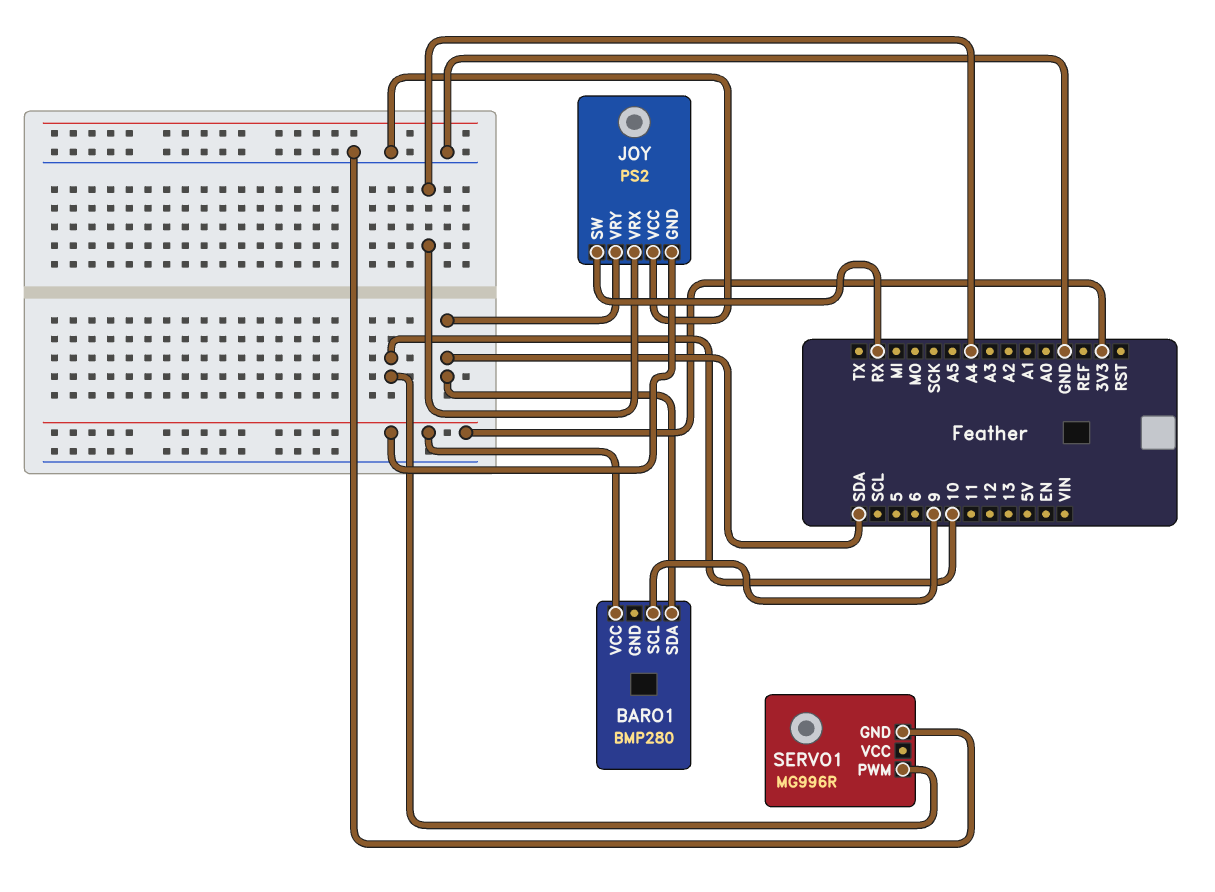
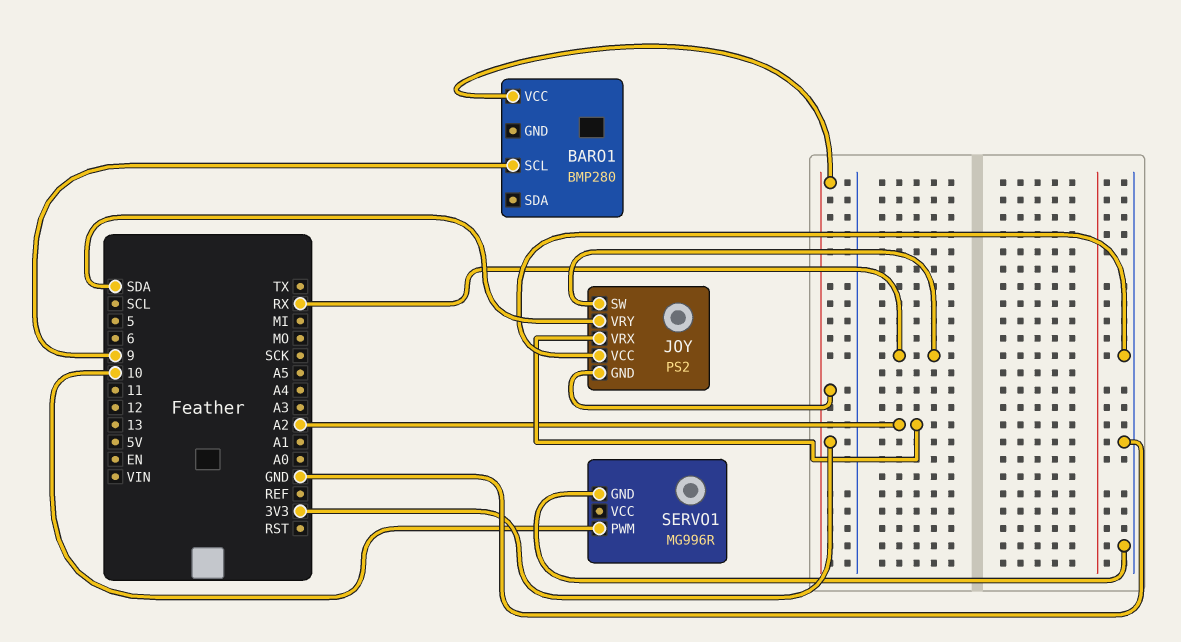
BARO1 pin SDA: SDA -> none
JOY pin VRX: A4 -> A2

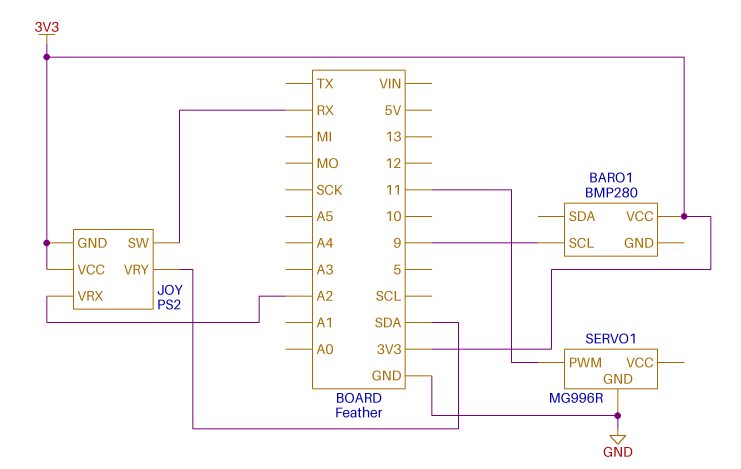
JOY pin VCC: GND -> 3V3
SERVO1 pin PWM: 10 -> 11

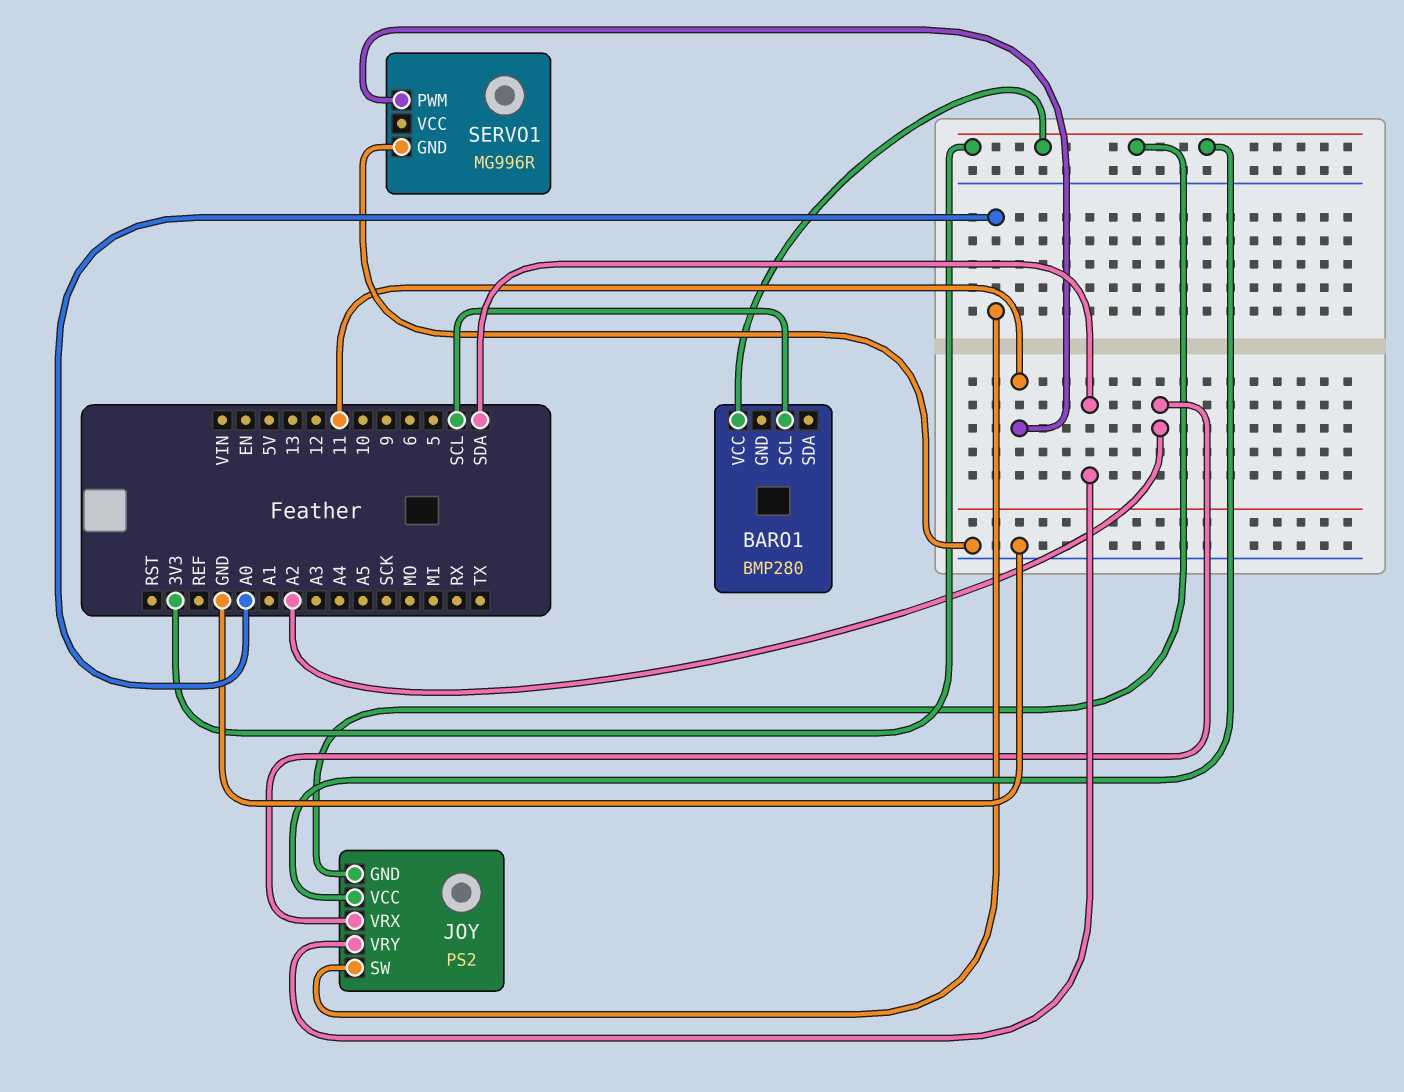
BARO1 pin SCL: 9 -> SCL
JOY pin SW: RX -> A0

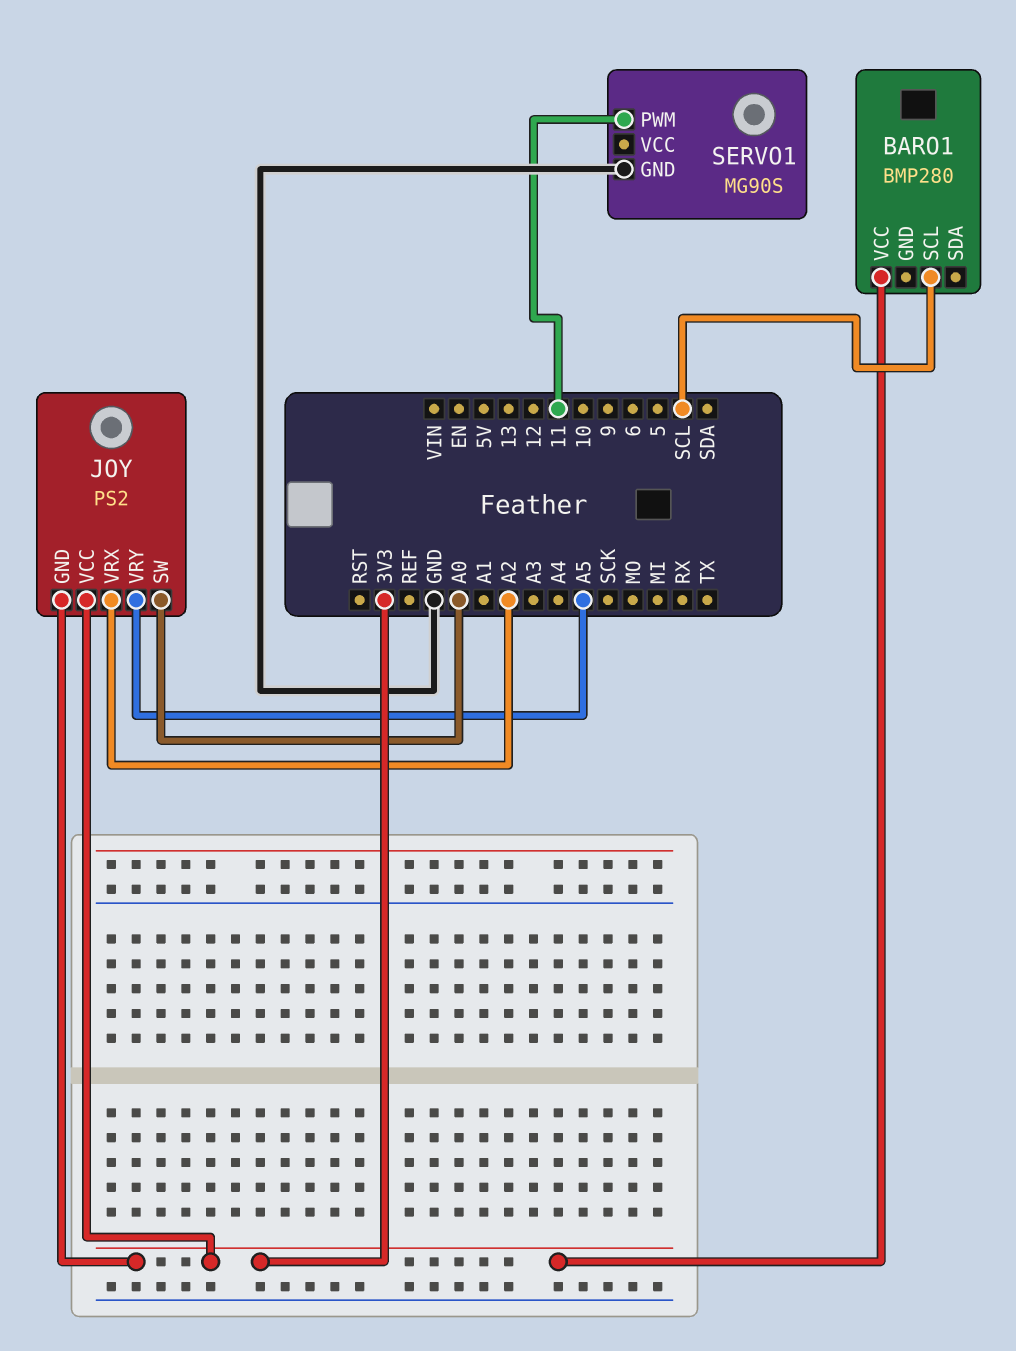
JOY pin VRY: SDA -> A5
SERVO1: MG996R -> MG90S

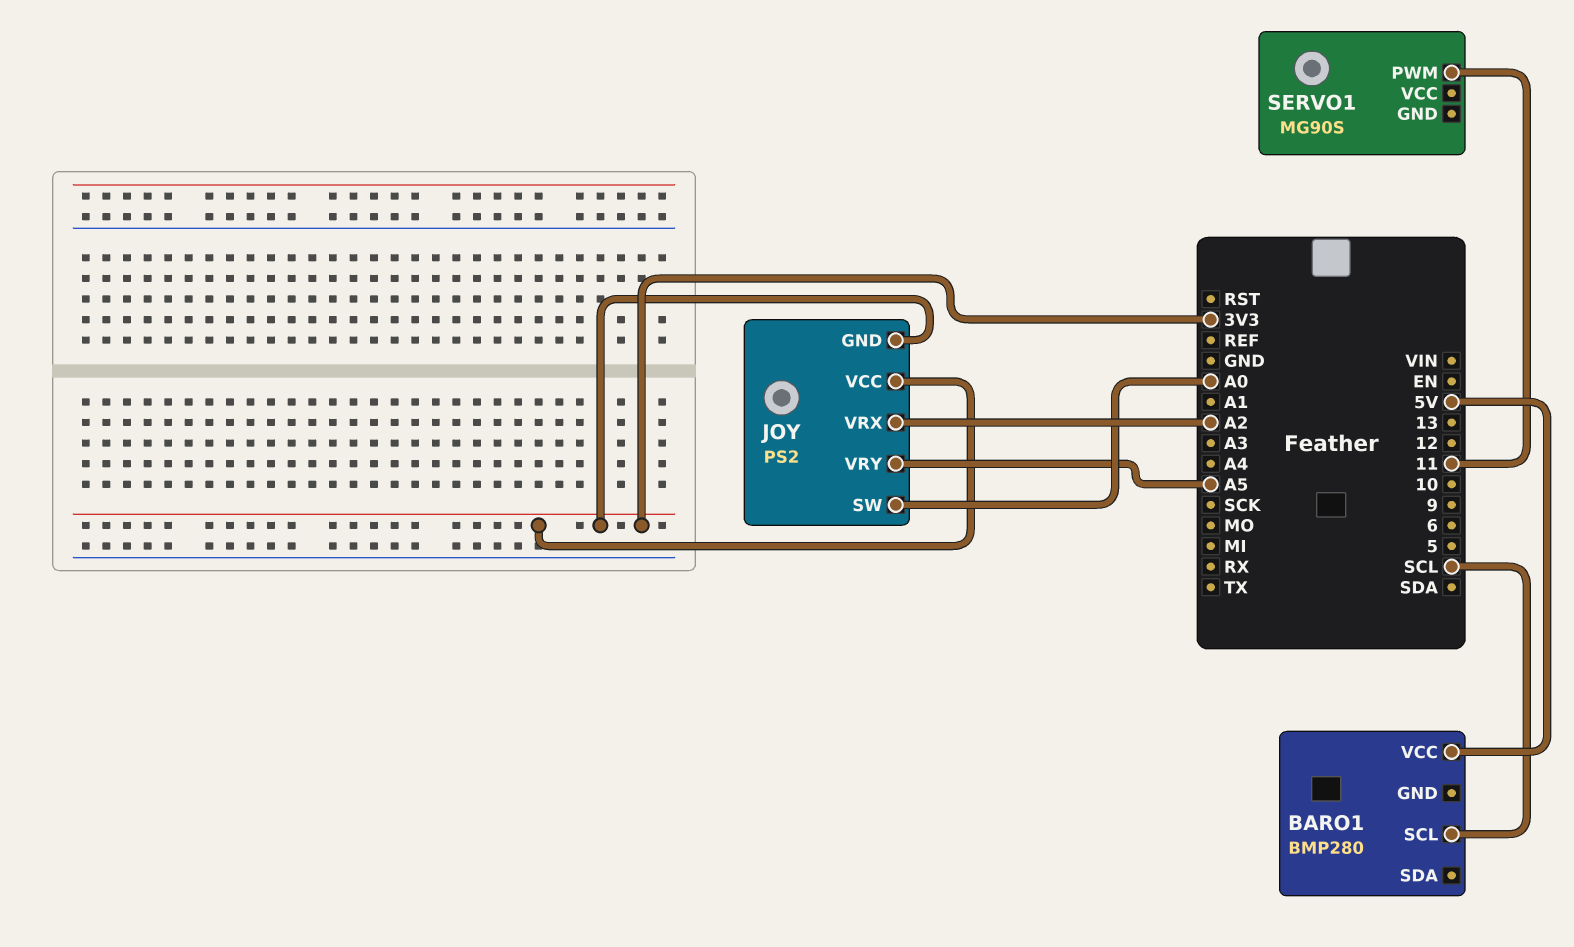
BARO1 pin VCC: 3V3 -> 5V
SERVO1 pin GND: GND -> none

